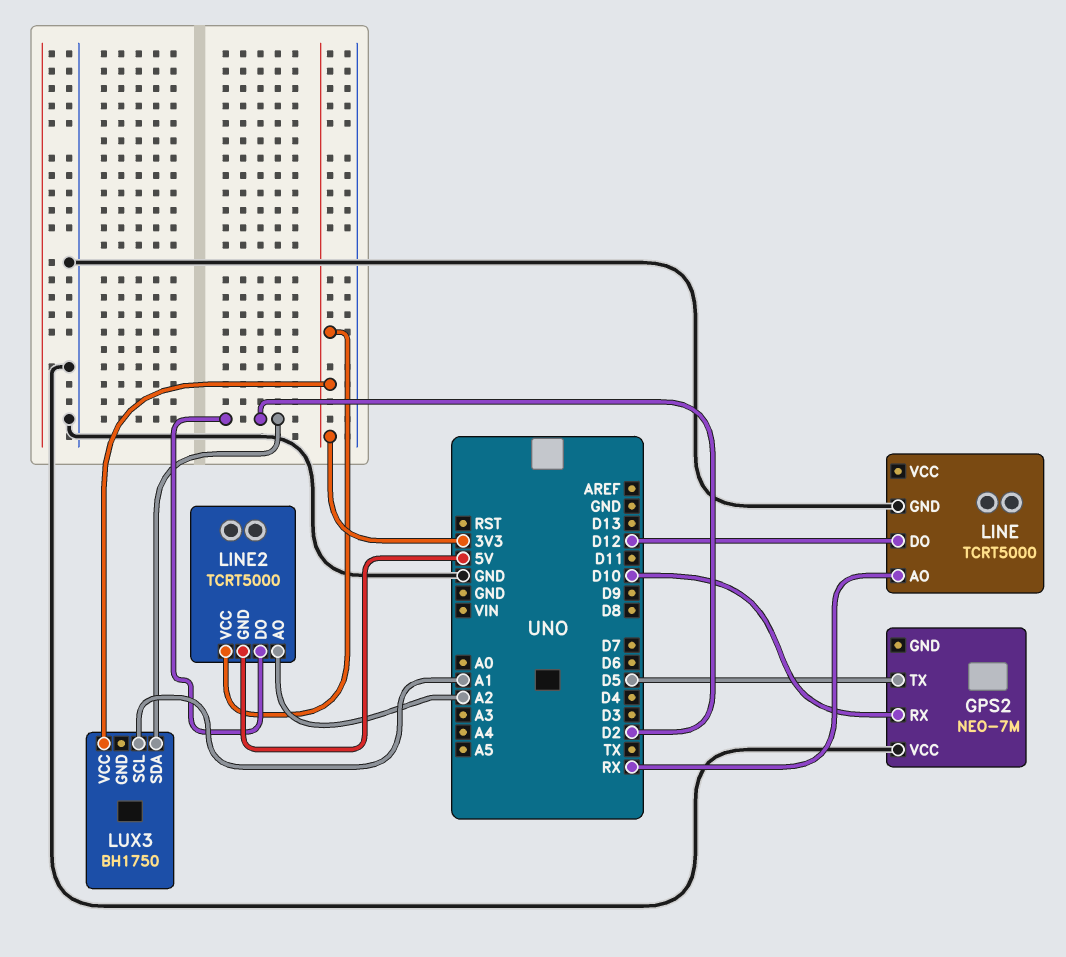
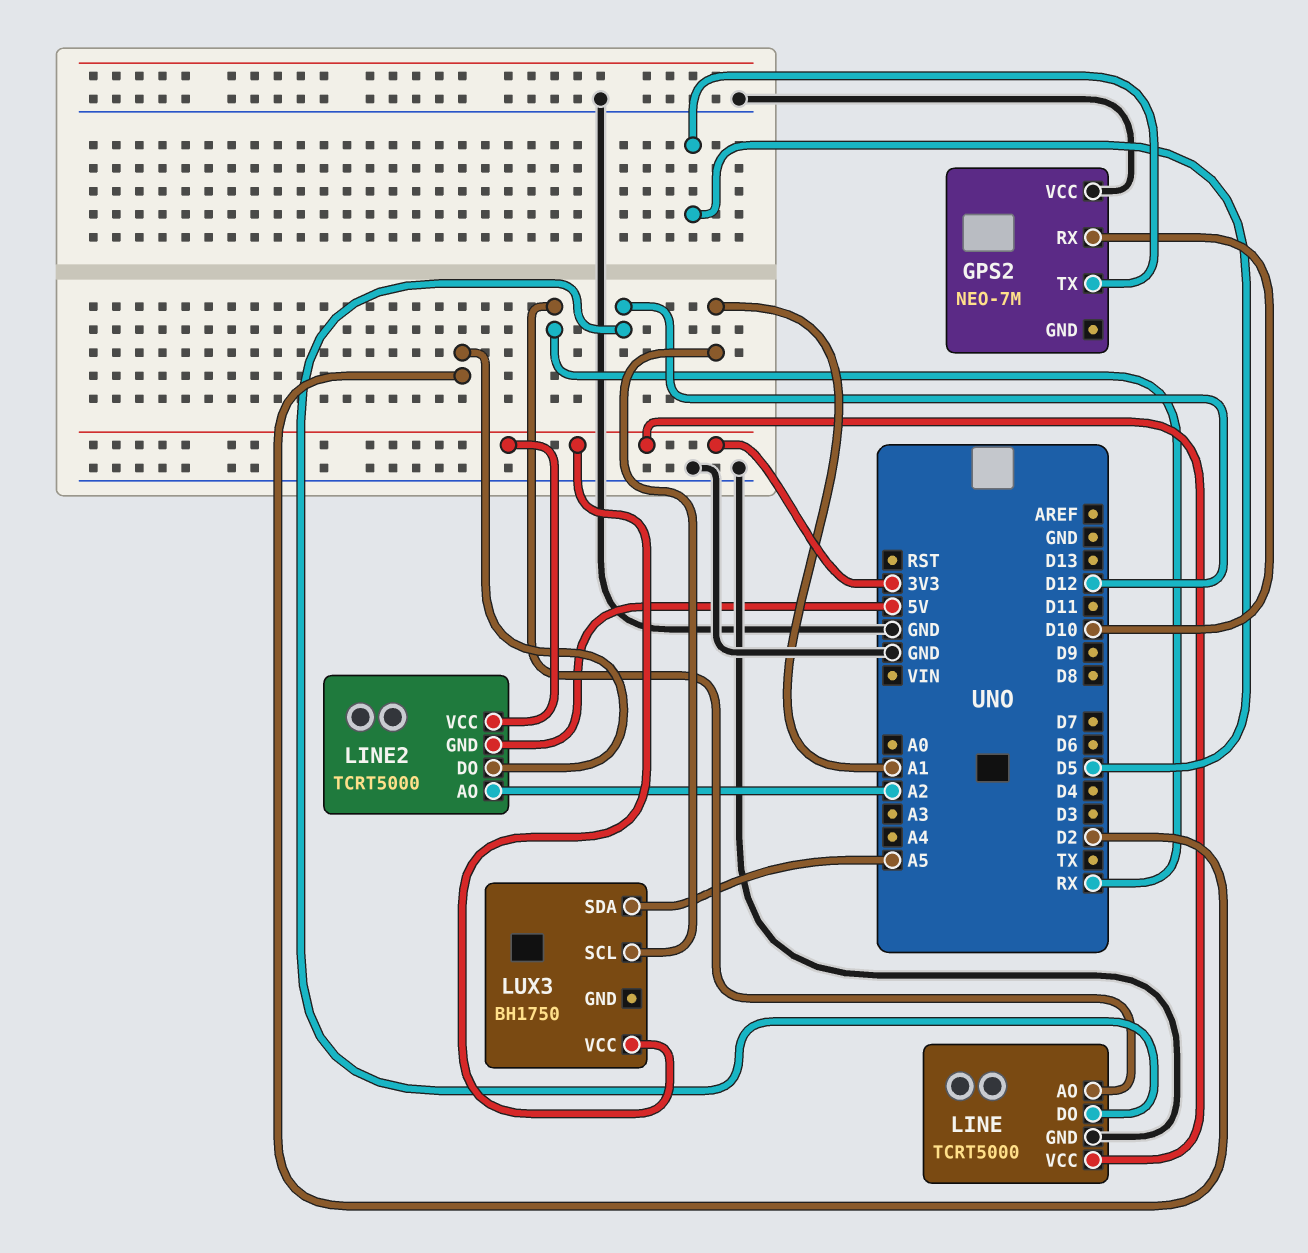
LINE pin VCC: none -> 3V3
LUX3 pin SDA: D2 -> A5

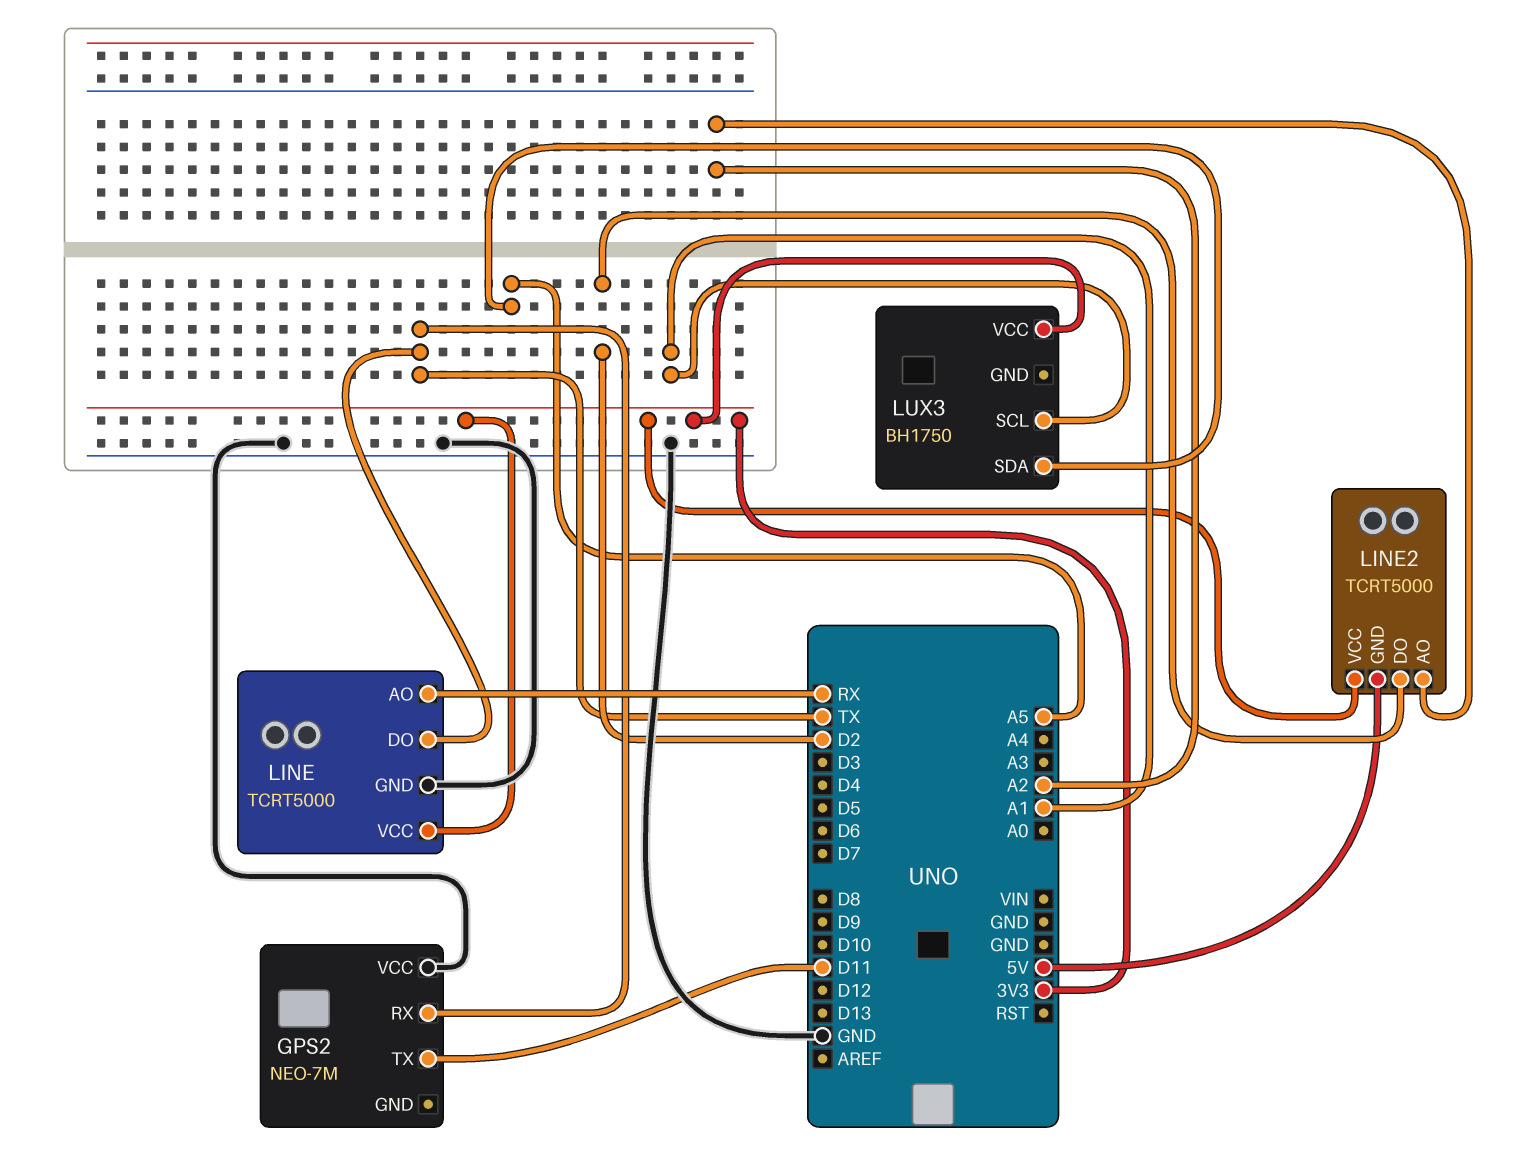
GPS2 pin RX: D10 -> TX
GPS2 pin TX: D5 -> D11
LINE pin DO: D12 -> TX

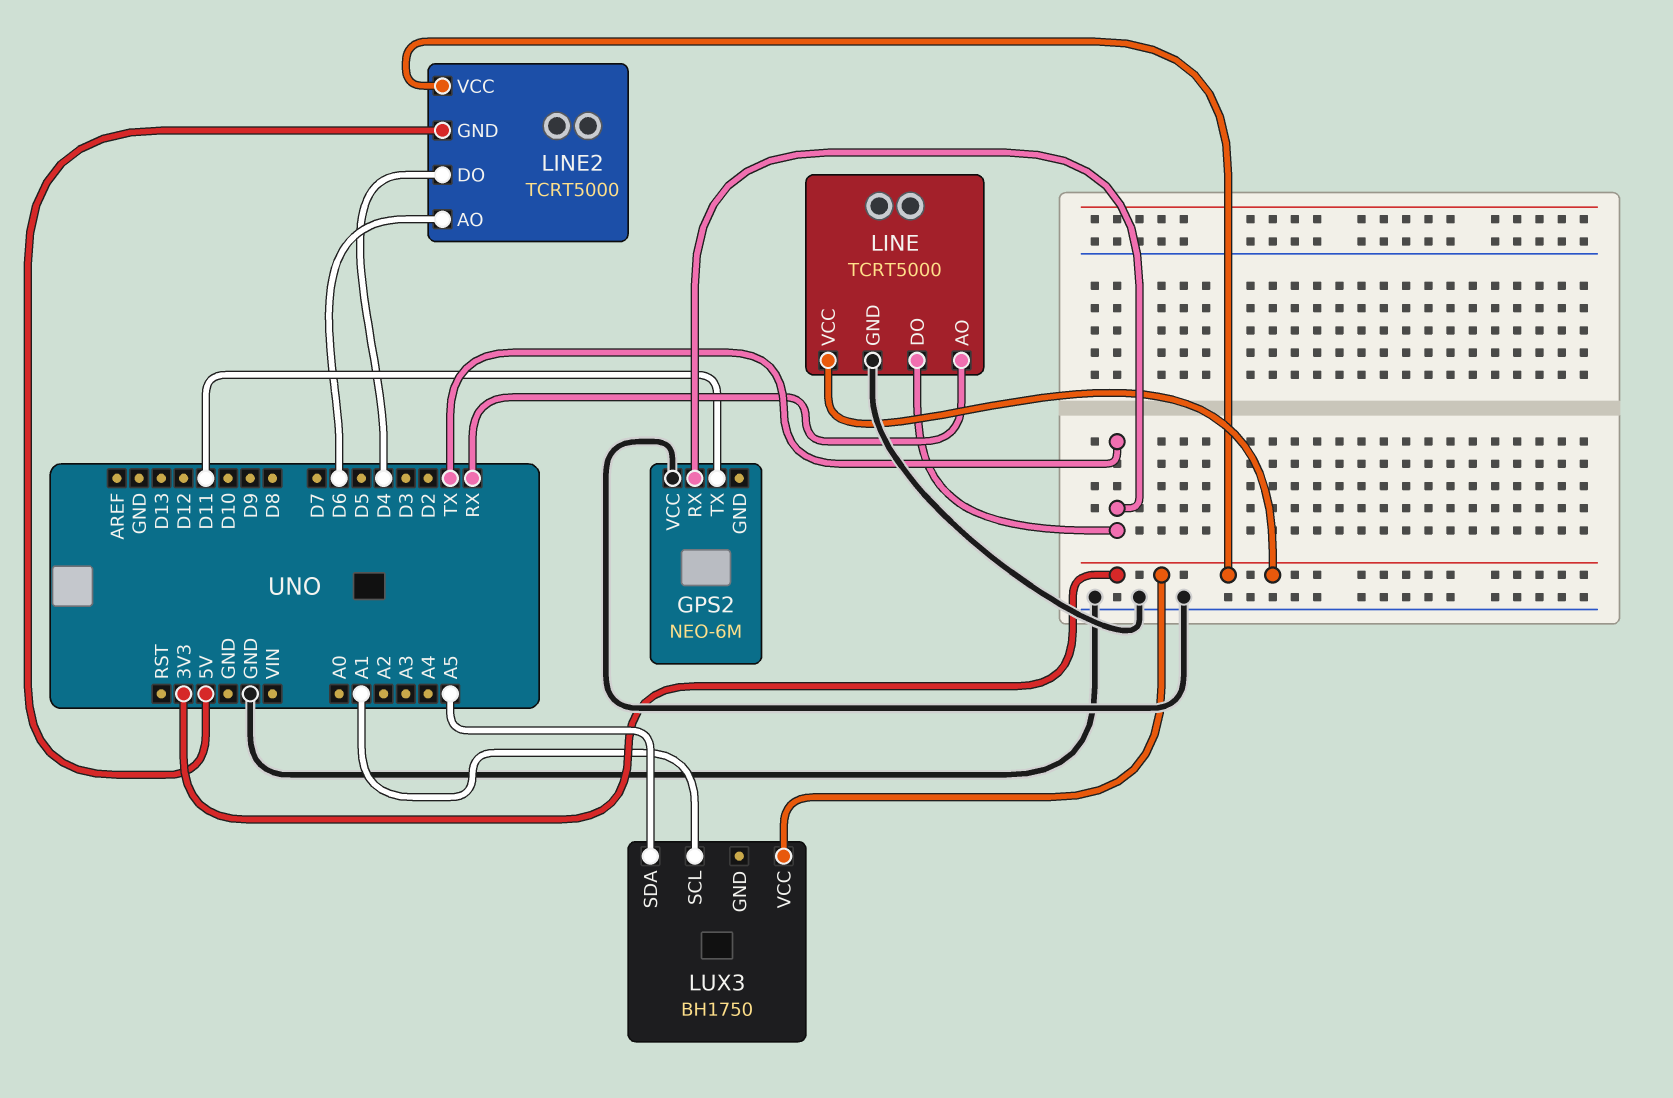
GPS2: NEO-7M -> NEO-6M
LINE2 pin AO: A2 -> D6
LINE2 pin DO: D2 -> D4

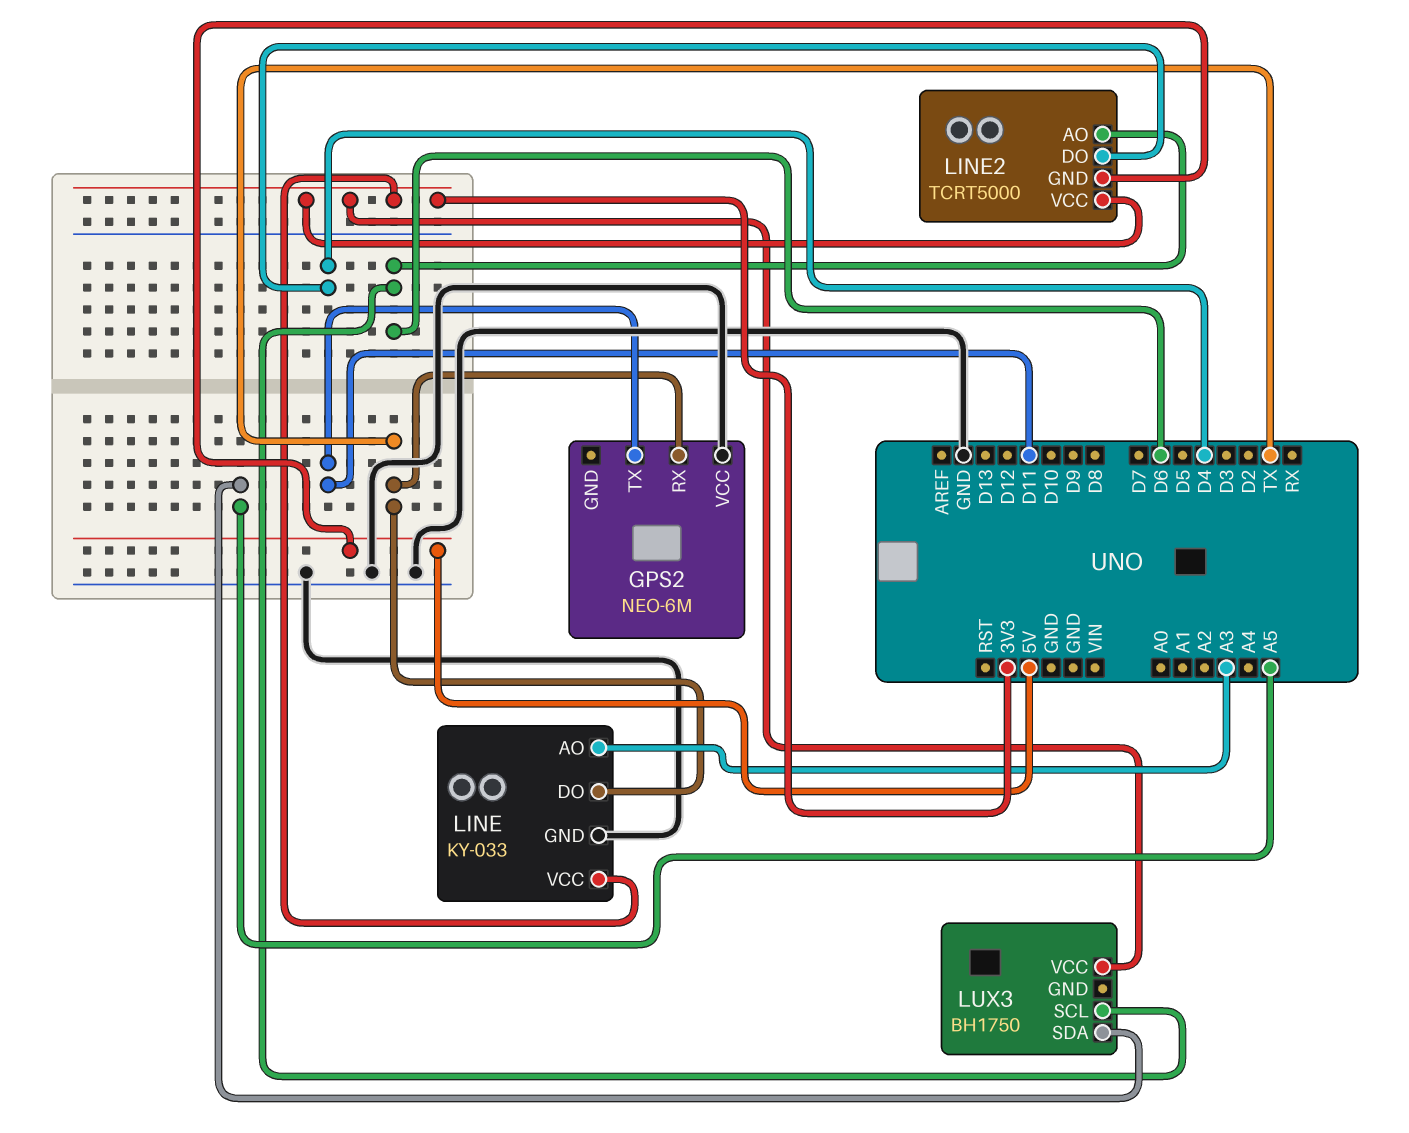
LINE: TCRT5000 -> KY-033
LINE pin AO: RX -> A3
LUX3 pin SCL: A1 -> D6

